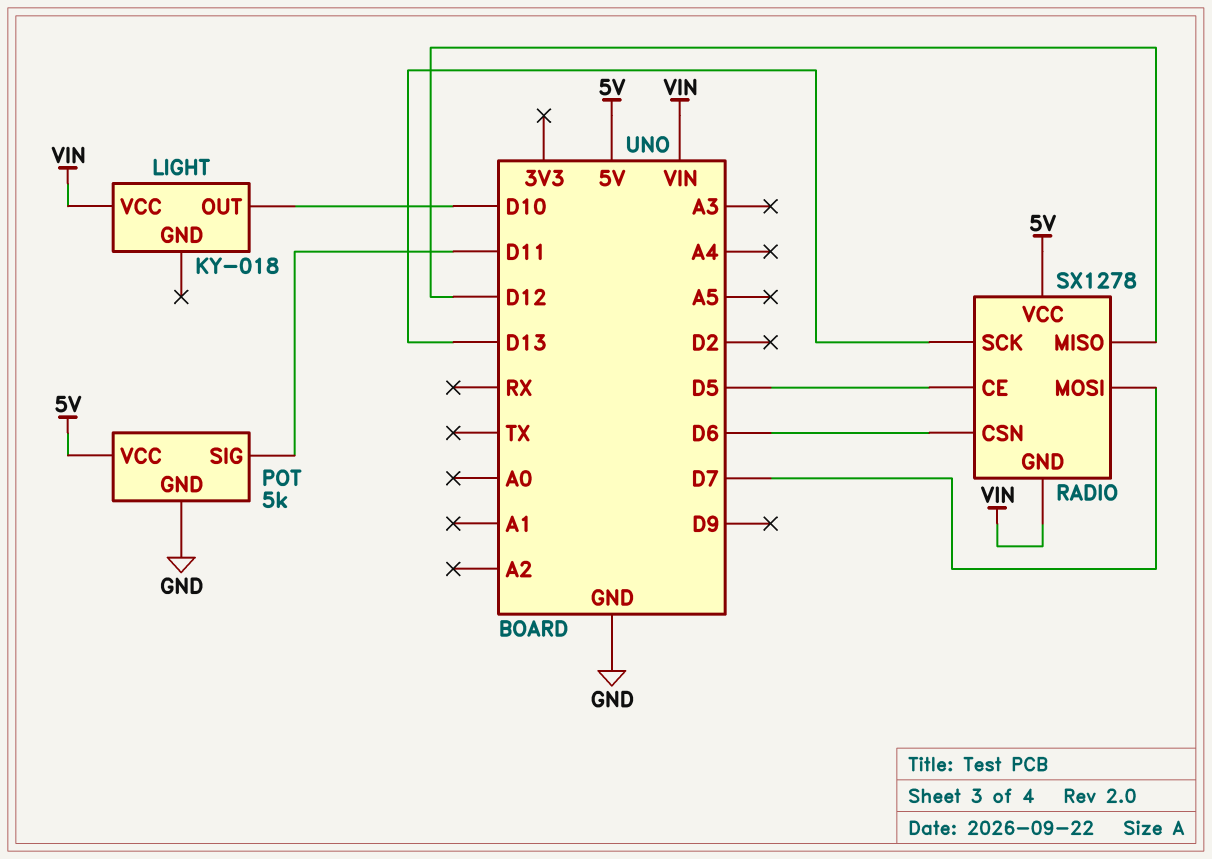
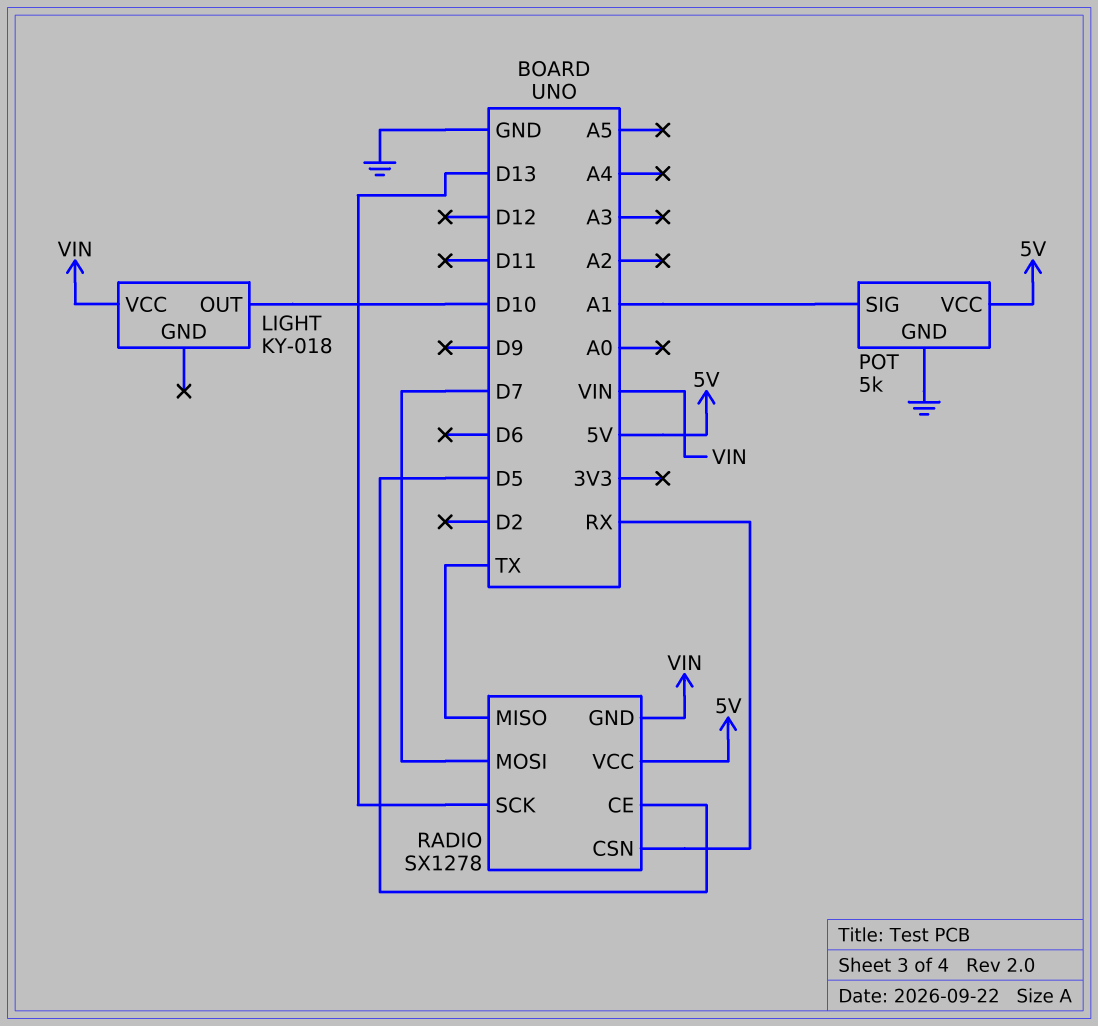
POT pin SIG: D11 -> A1
RADIO pin CSN: D6 -> RX
RADIO pin MISO: D12 -> TX

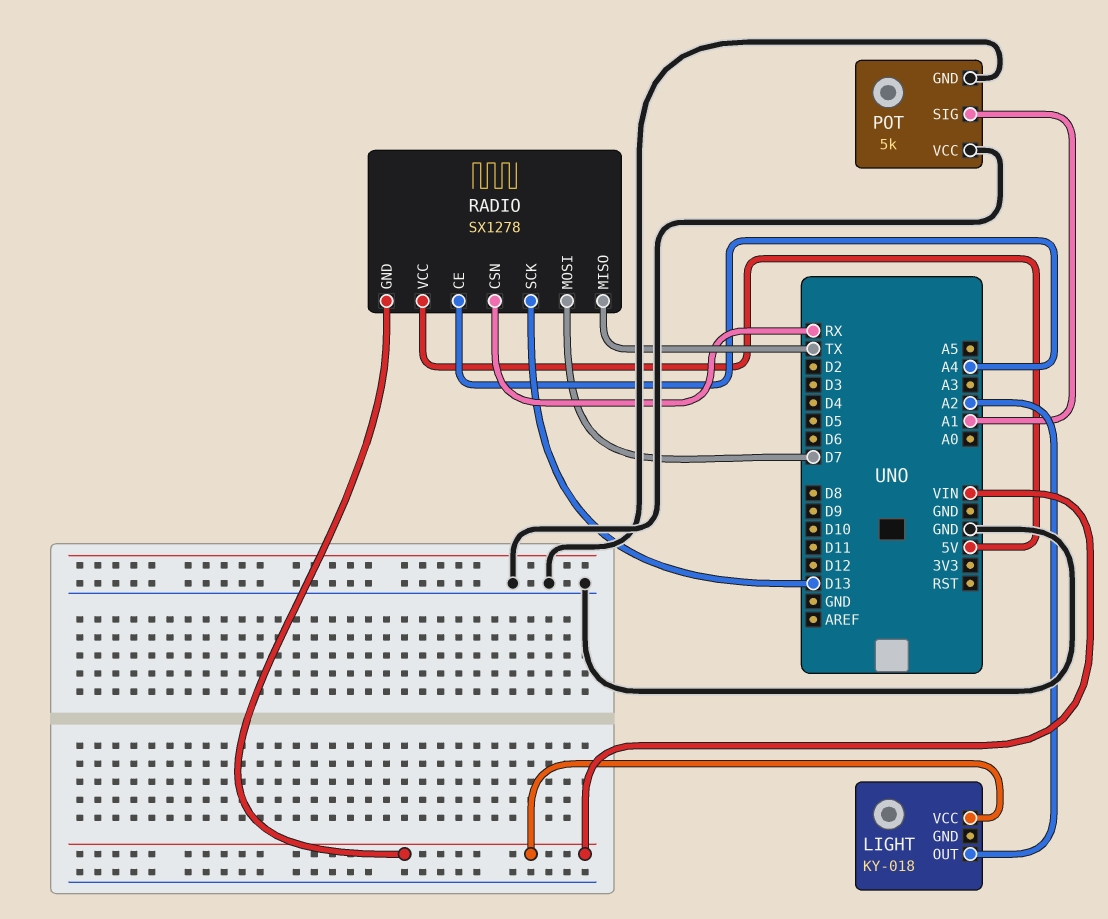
LIGHT pin OUT: D10 -> A2
POT pin VCC: 5V -> GND
RADIO pin CE: D5 -> A4

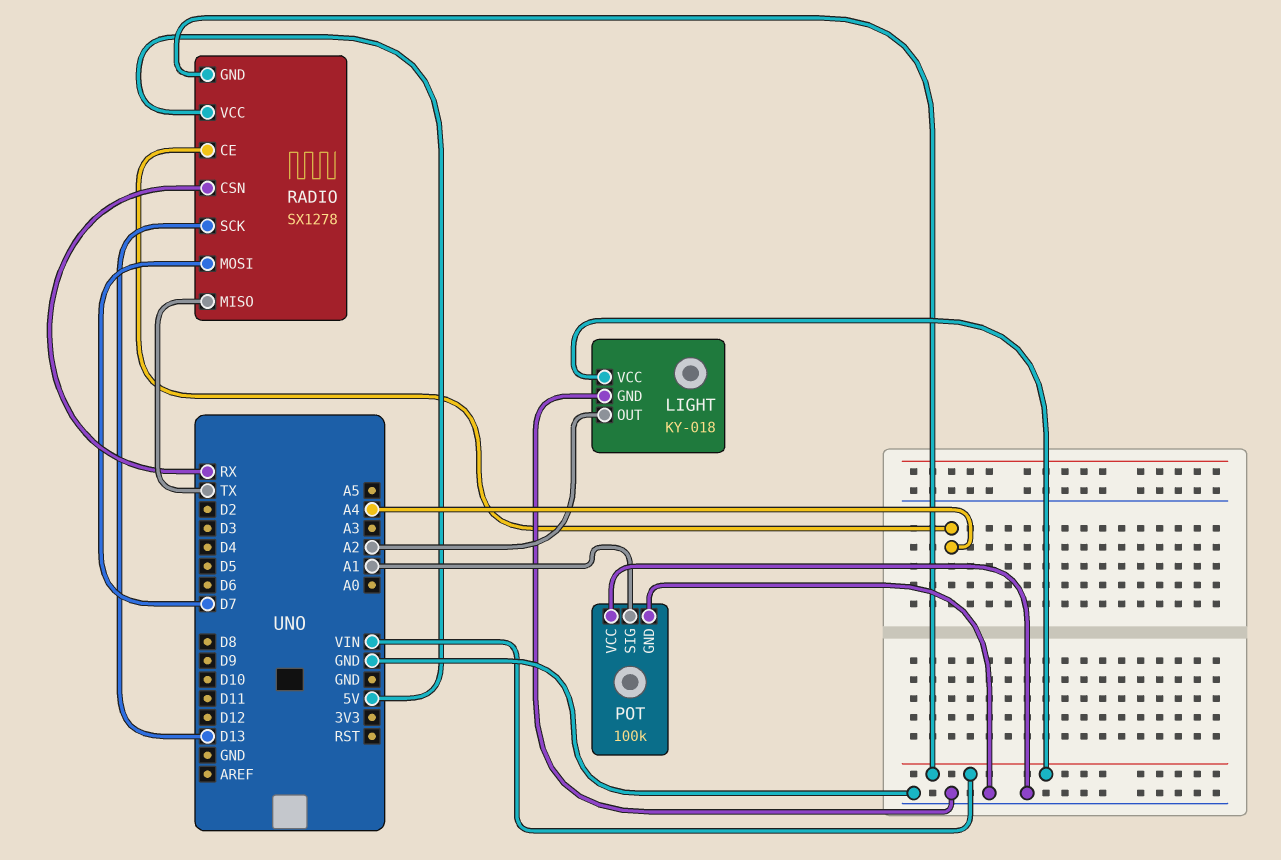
LIGHT pin GND: none -> GND
POT: 5k -> 100k

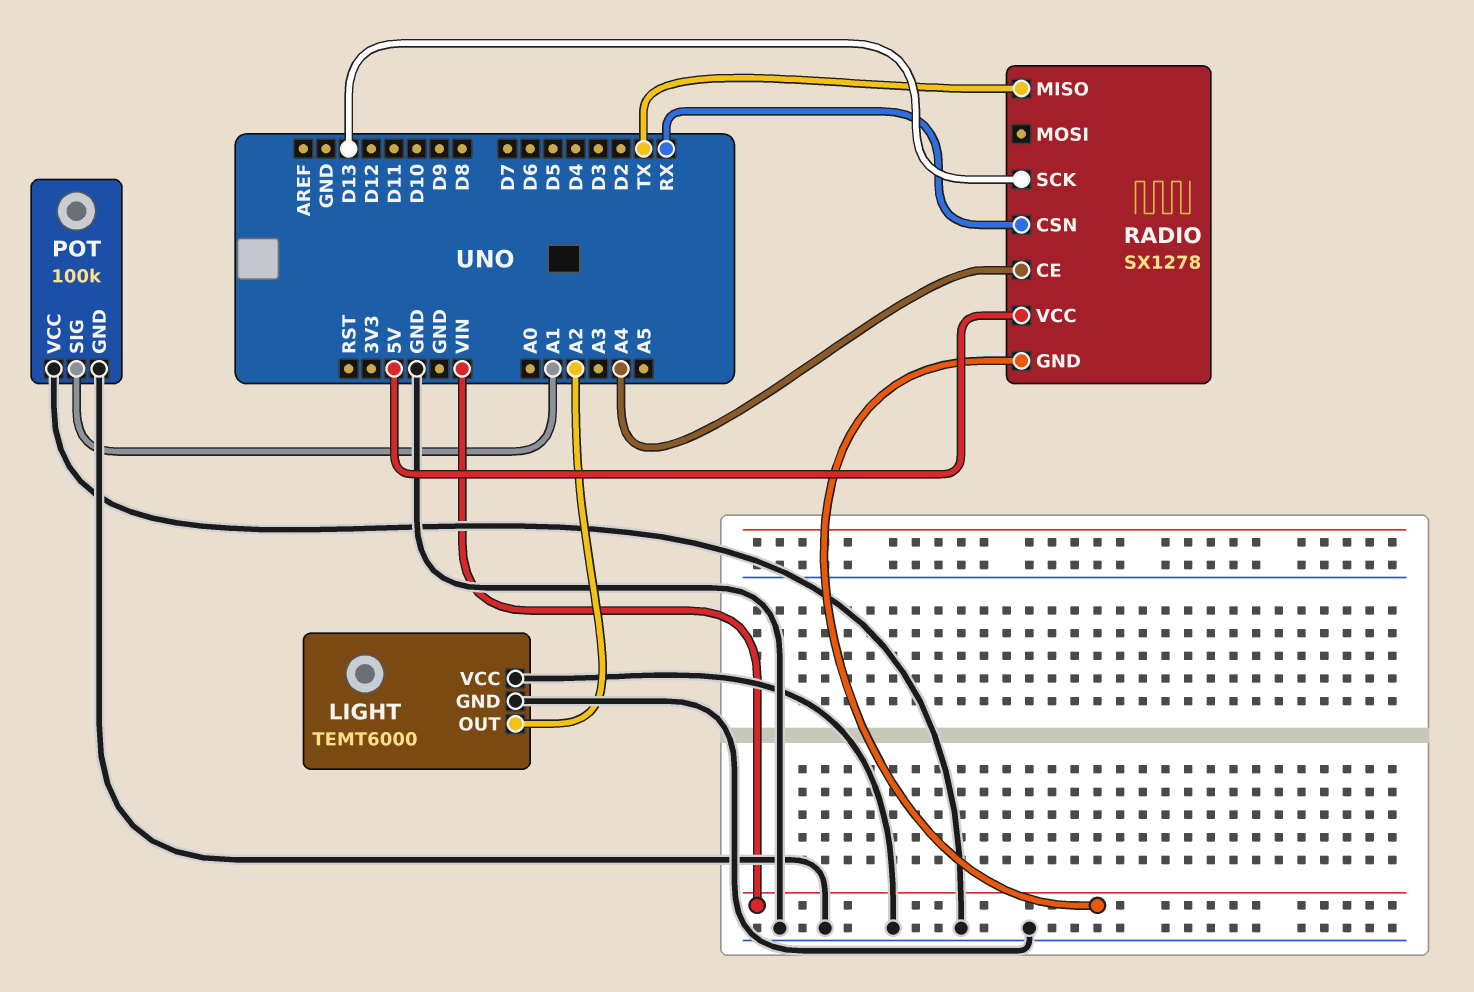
LIGHT: KY-018 -> TEMT6000
LIGHT pin VCC: VIN -> GND
RADIO pin MOSI: D7 -> none

